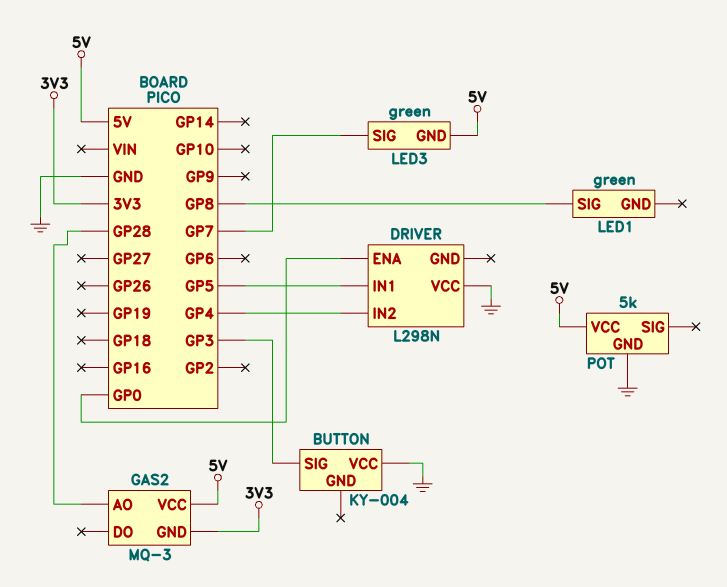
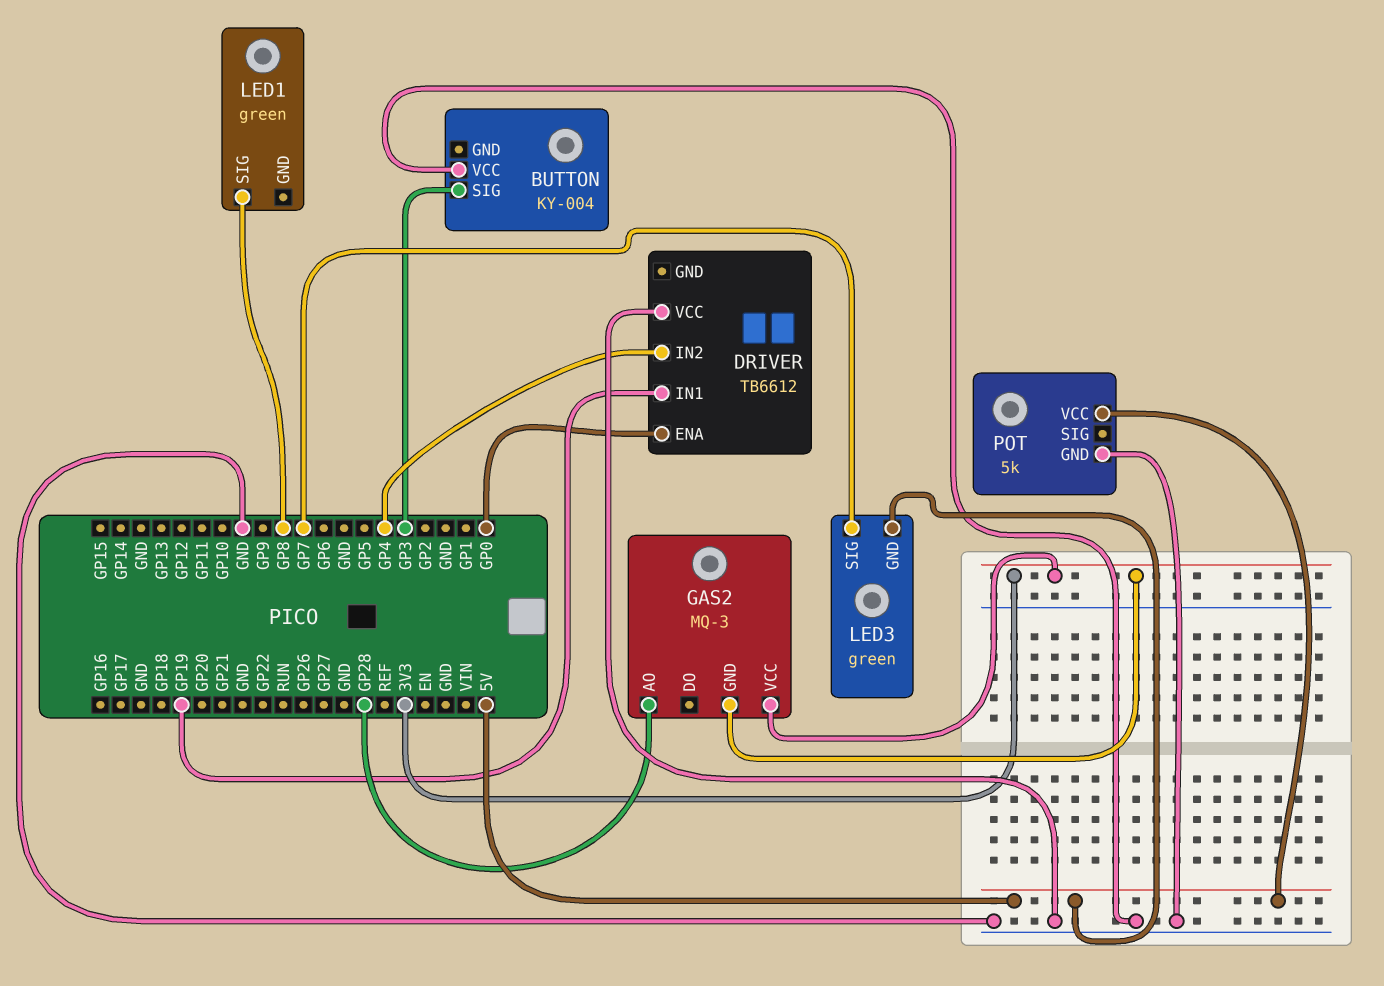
DRIVER: L298N -> TB6612
DRIVER pin IN1: GP5 -> GP19
GAS2 pin VCC: 5V -> 3V3

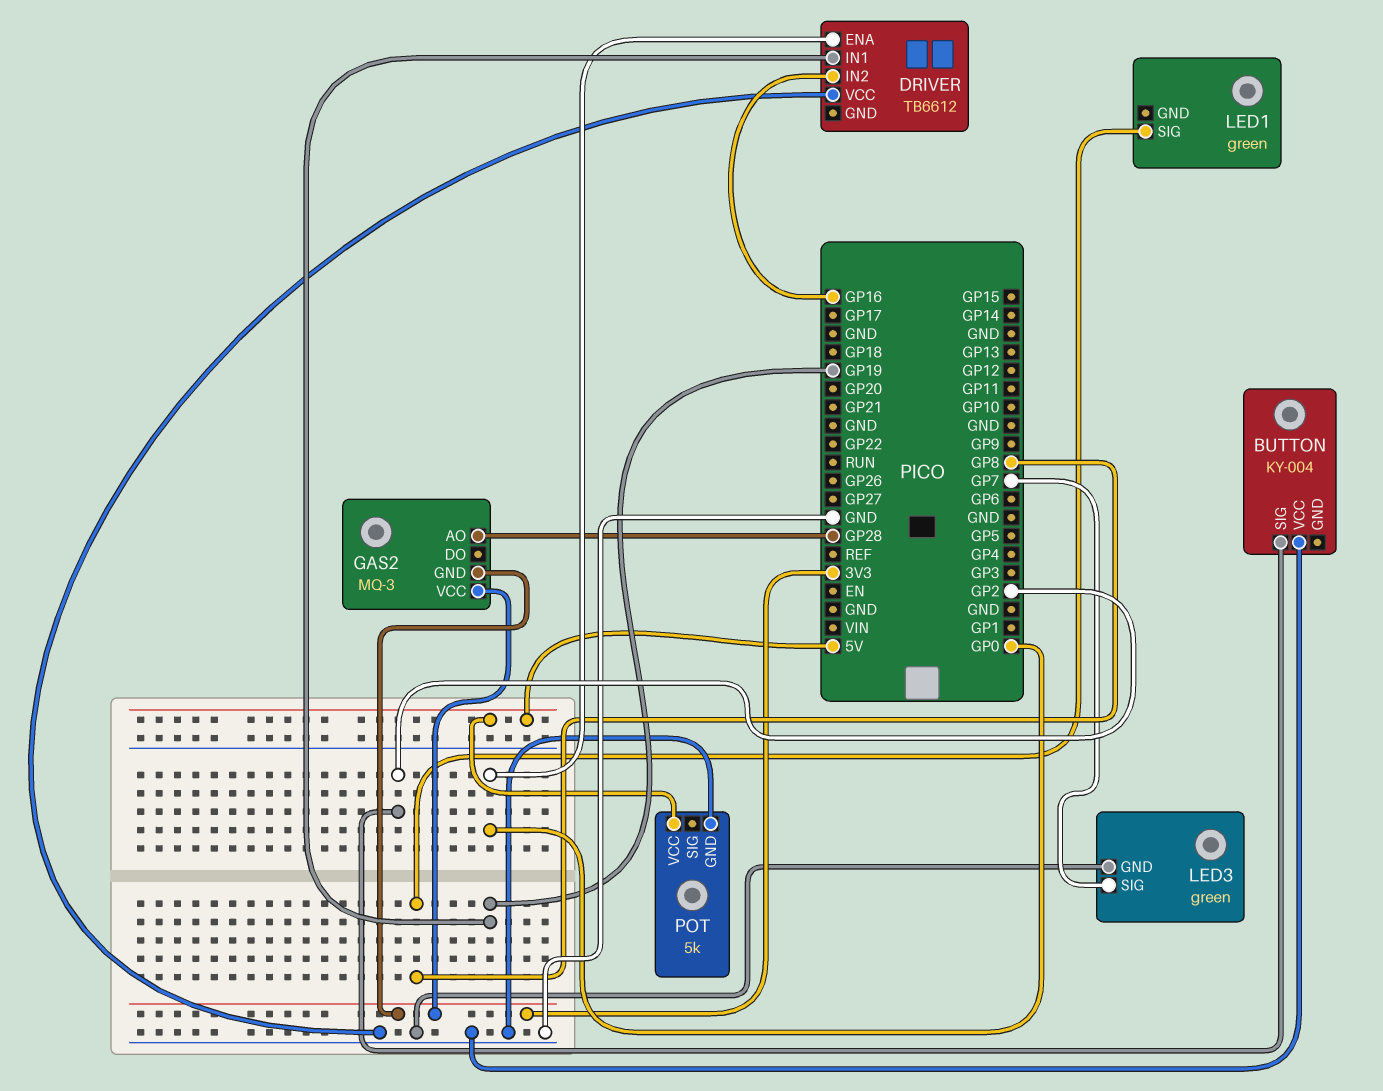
BUTTON pin SIG: GP3 -> GP2
DRIVER pin IN2: GP4 -> GP16
LED3 pin GND: 5V -> GND

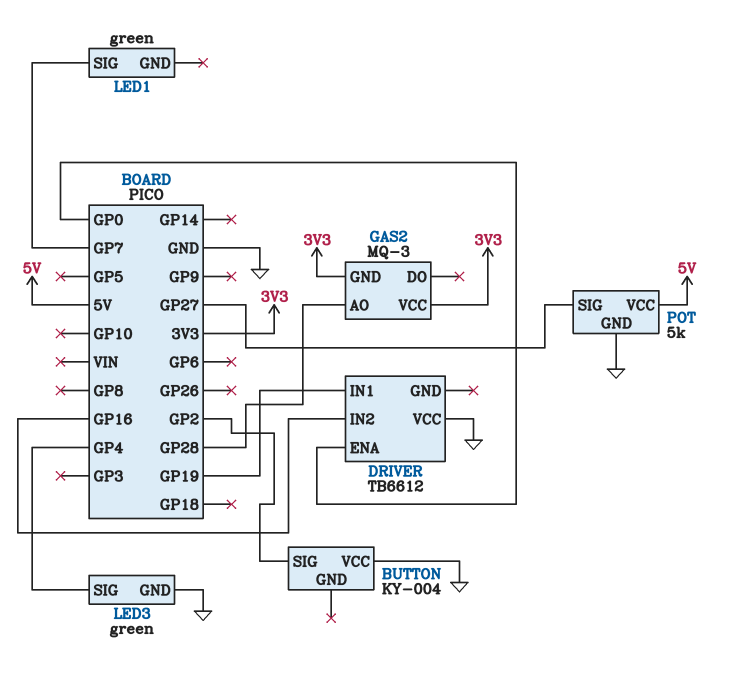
LED1 pin SIG: GP8 -> GP7
LED3 pin SIG: GP7 -> GP4
POT pin SIG: none -> GP27

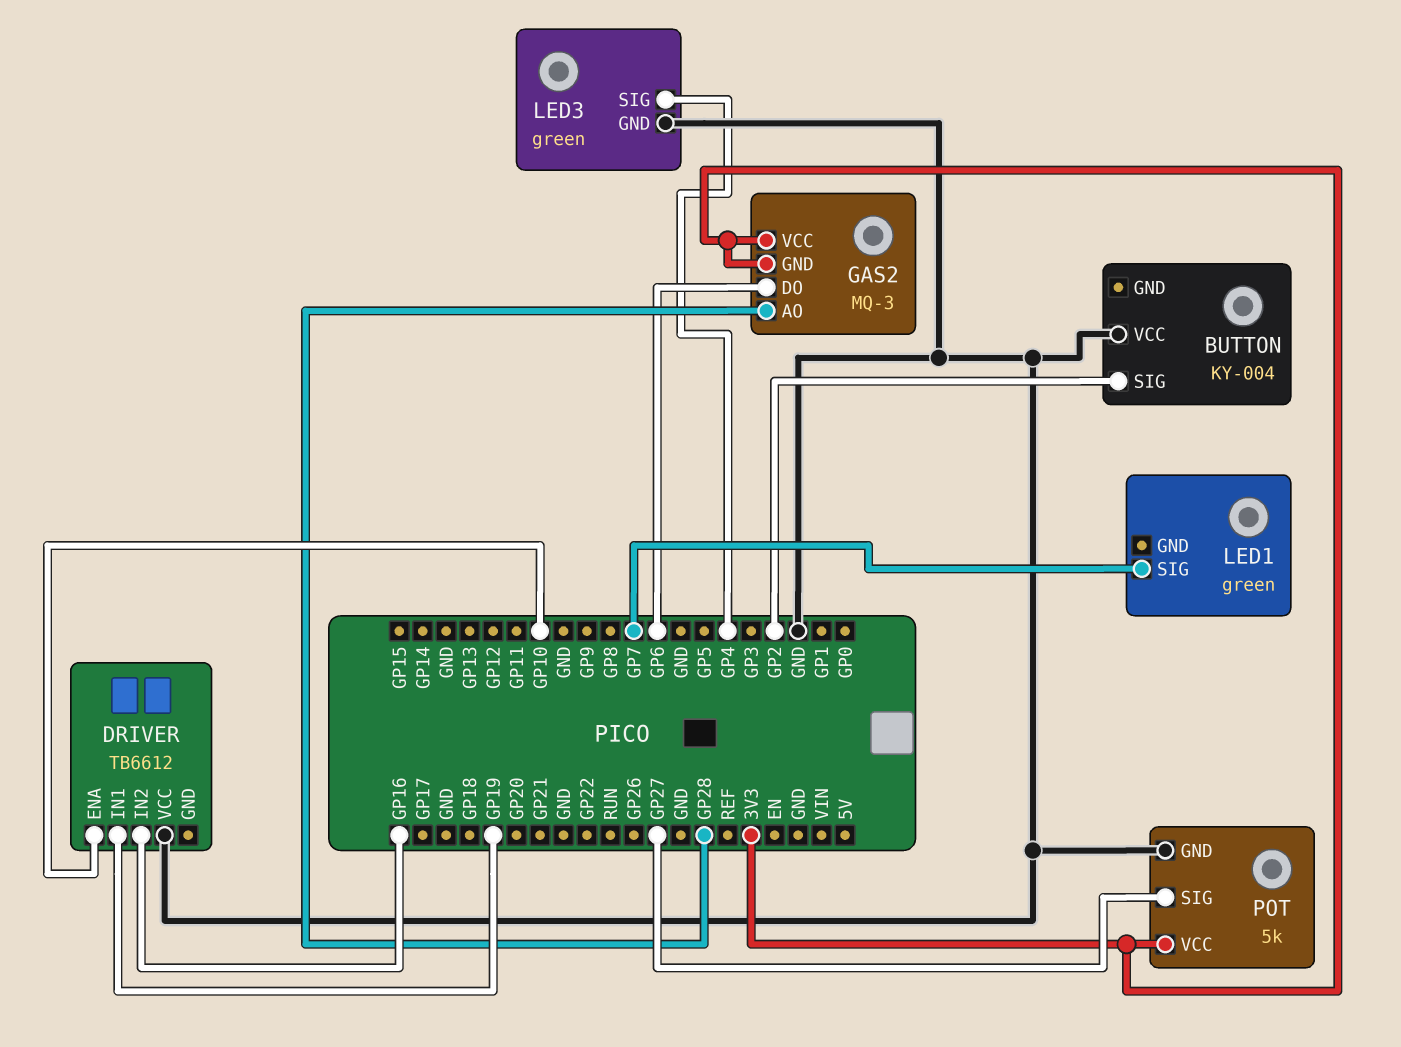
DRIVER pin ENA: GP0 -> GP10
GAS2 pin DO: none -> GP6
POT pin VCC: 5V -> 3V3

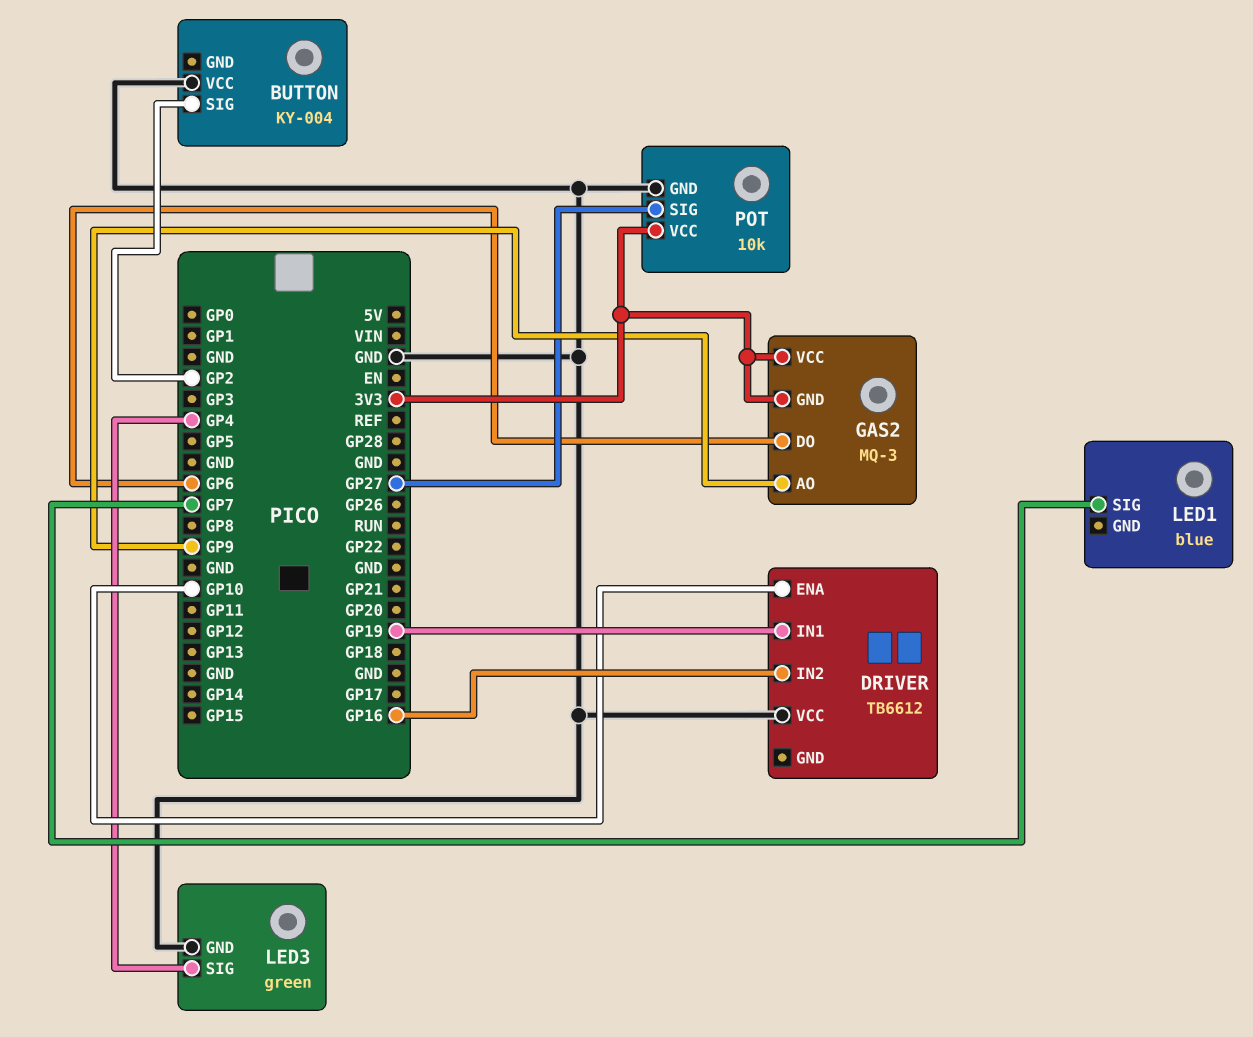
GAS2 pin AO: GP28 -> GP9
LED1: green -> blue
POT: 5k -> 10k

